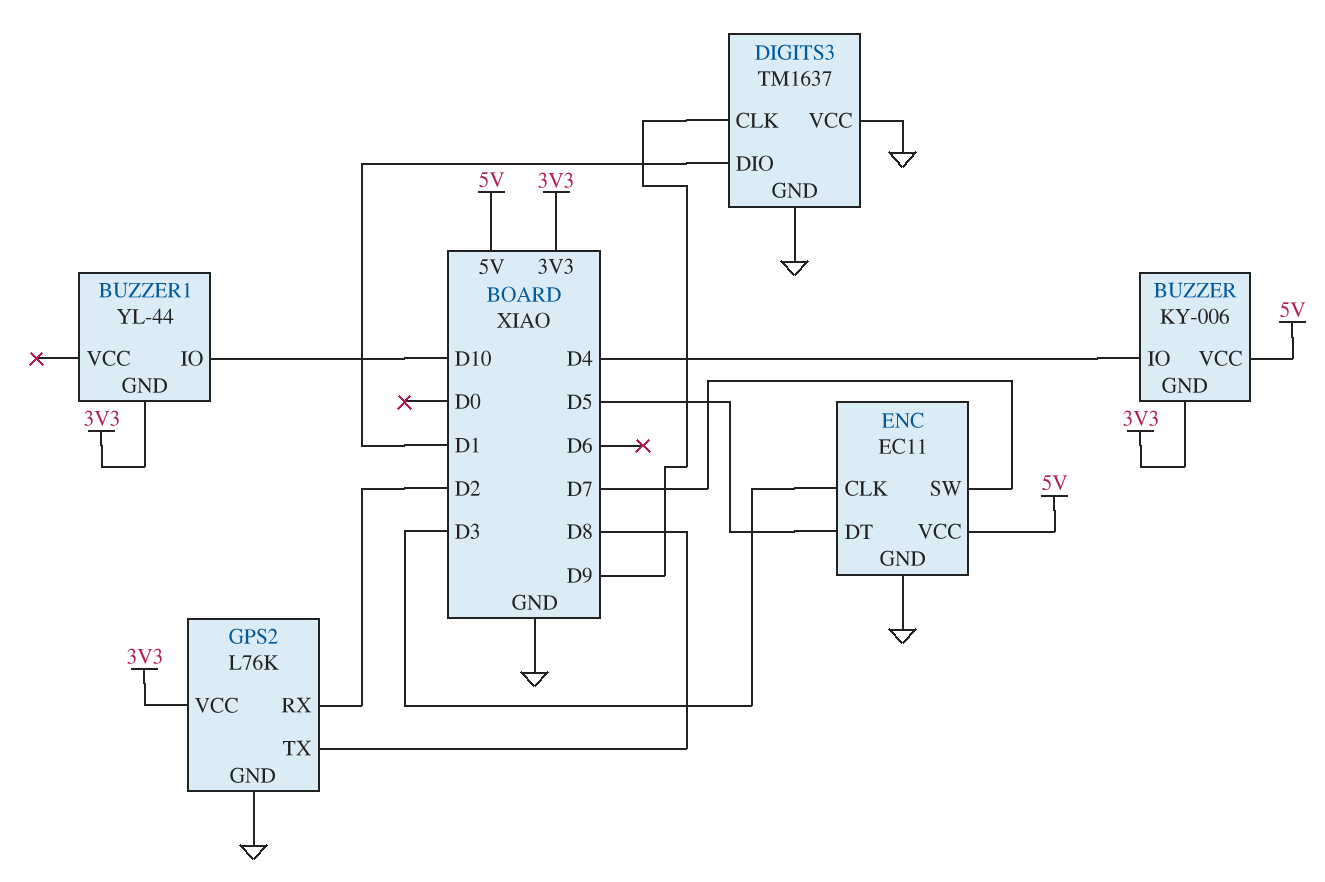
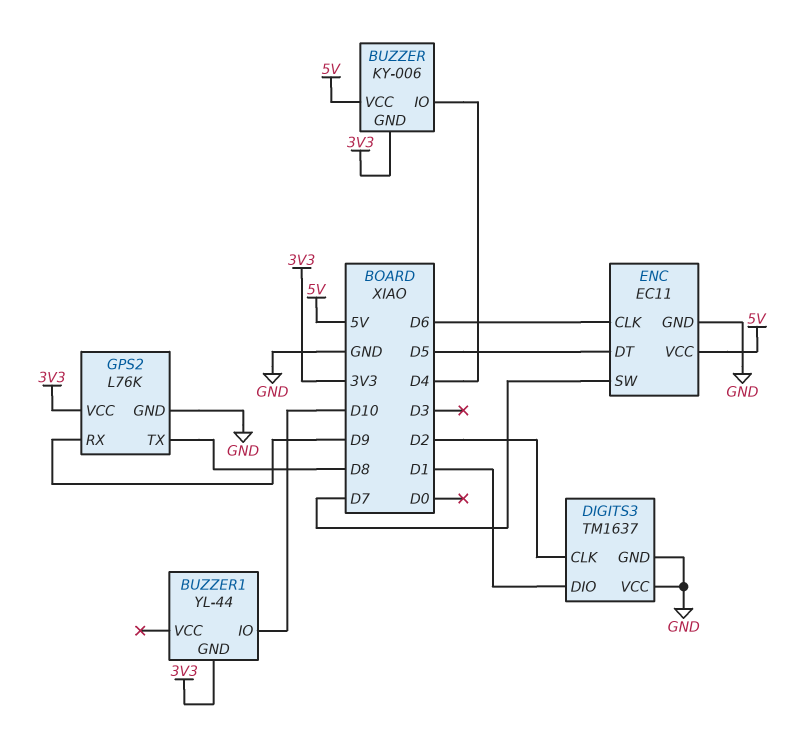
DIGITS3 pin CLK: D9 -> D2
ENC pin CLK: D3 -> D6
GPS2 pin RX: D2 -> D9

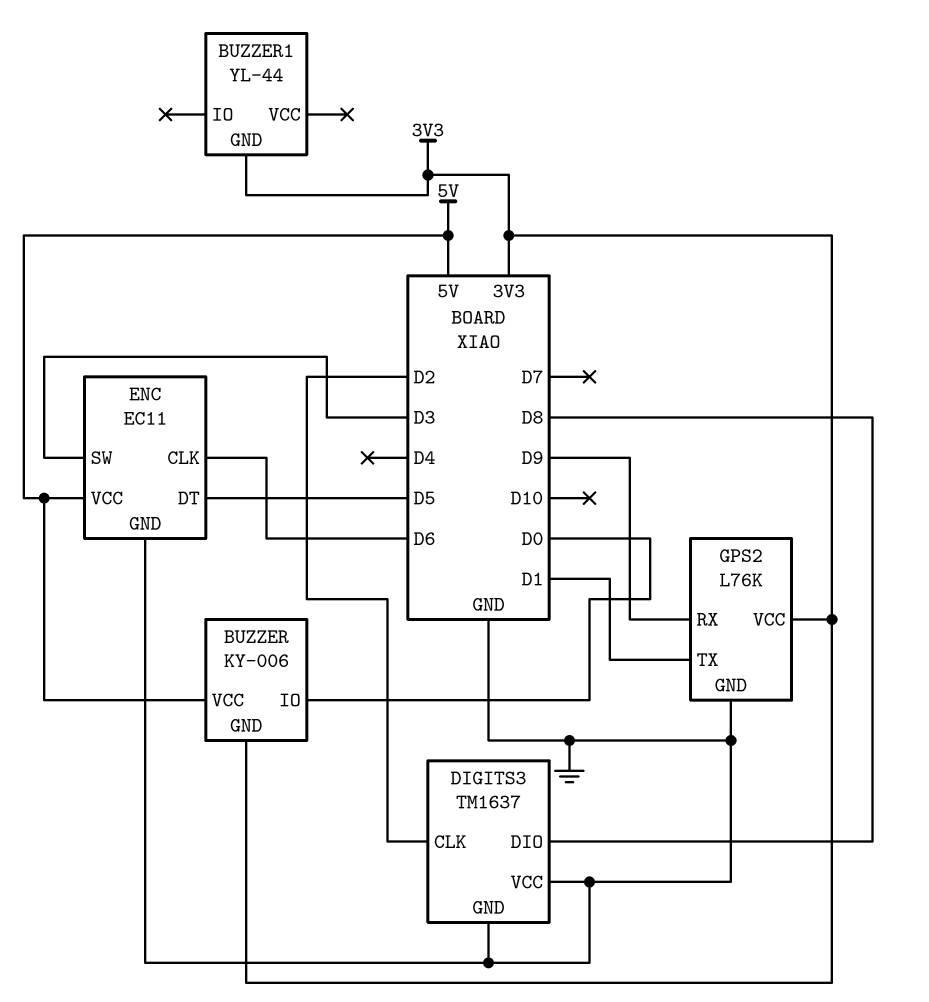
BUZZER pin IO: D4 -> D0
BUZZER1 pin IO: D10 -> none
DIGITS3 pin DIO: D1 -> D8
ENC pin SW: D7 -> D3
GPS2 pin TX: D8 -> D1

